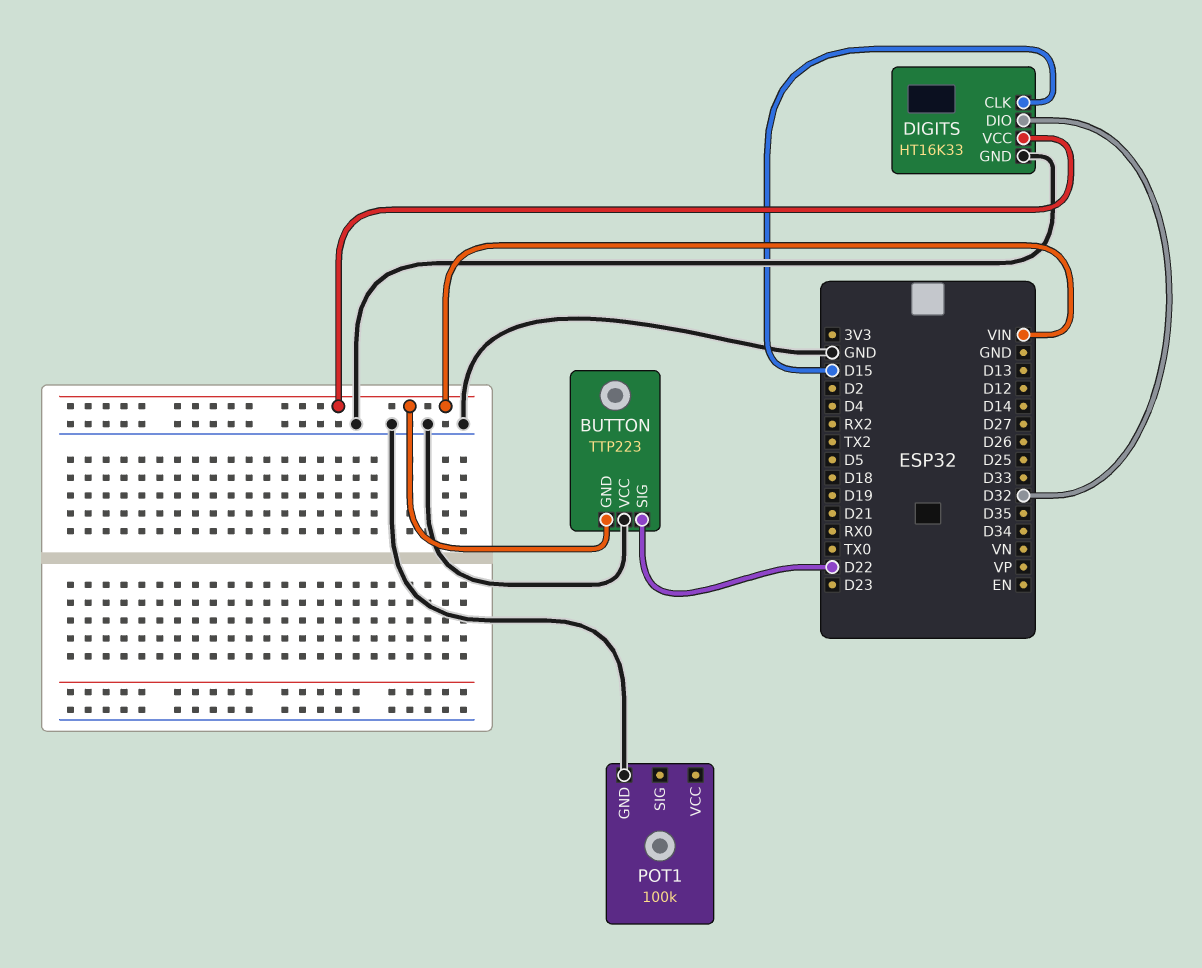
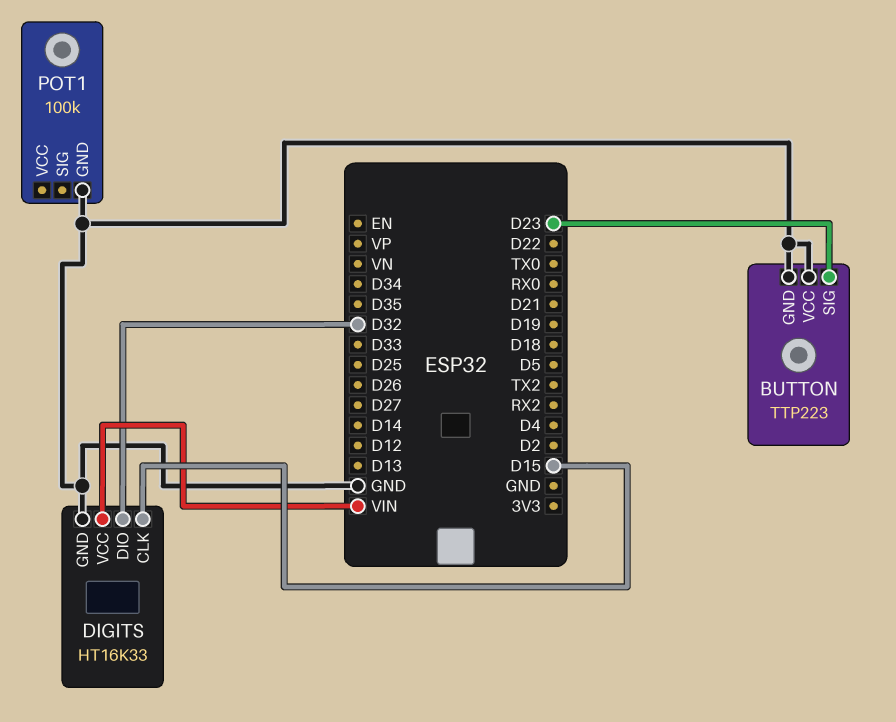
BUTTON pin GND: VIN -> GND
BUTTON pin SIG: D22 -> D23

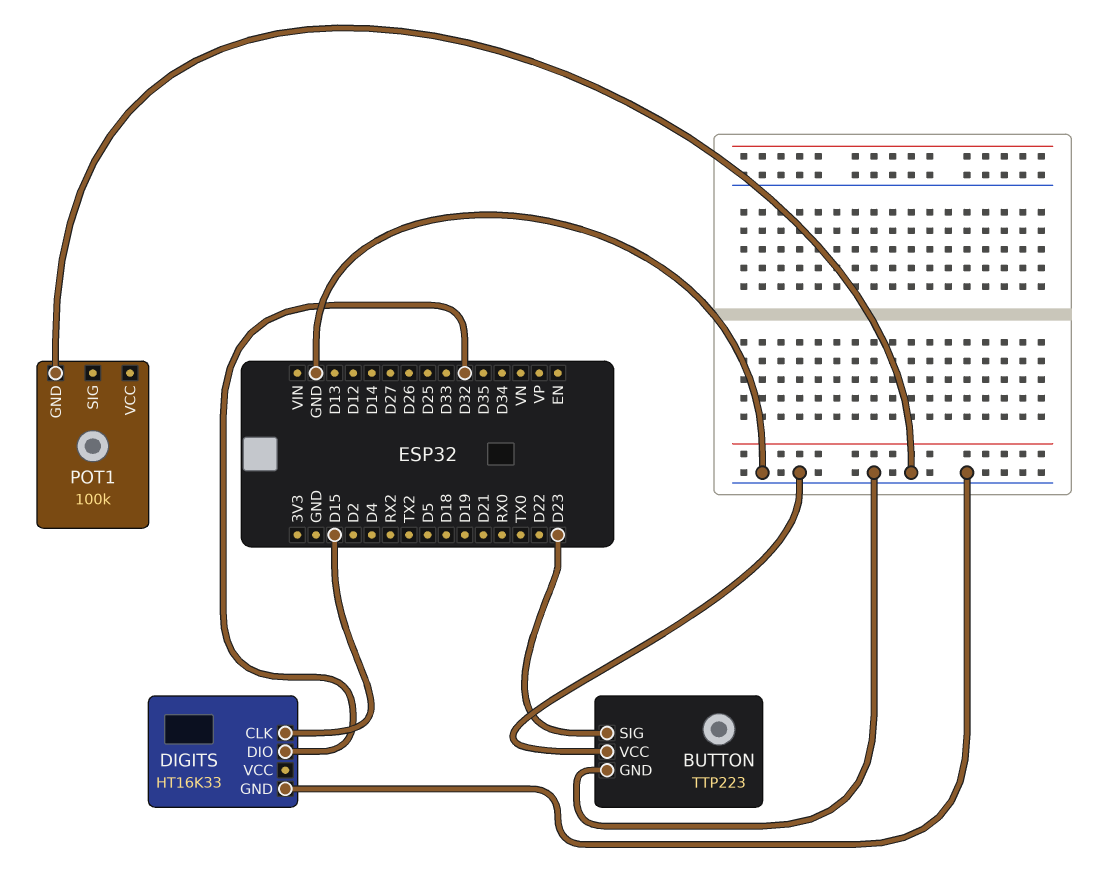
DIGITS pin VCC: VIN -> none

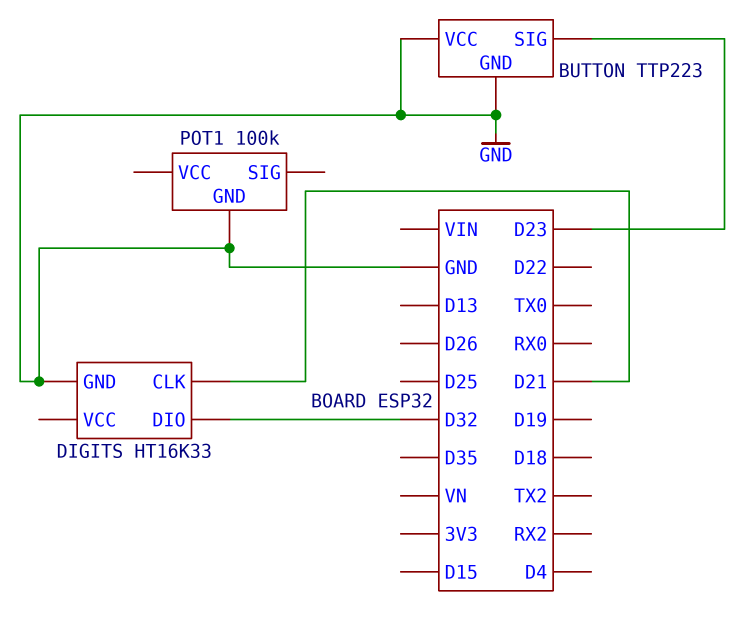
DIGITS pin CLK: D15 -> D21

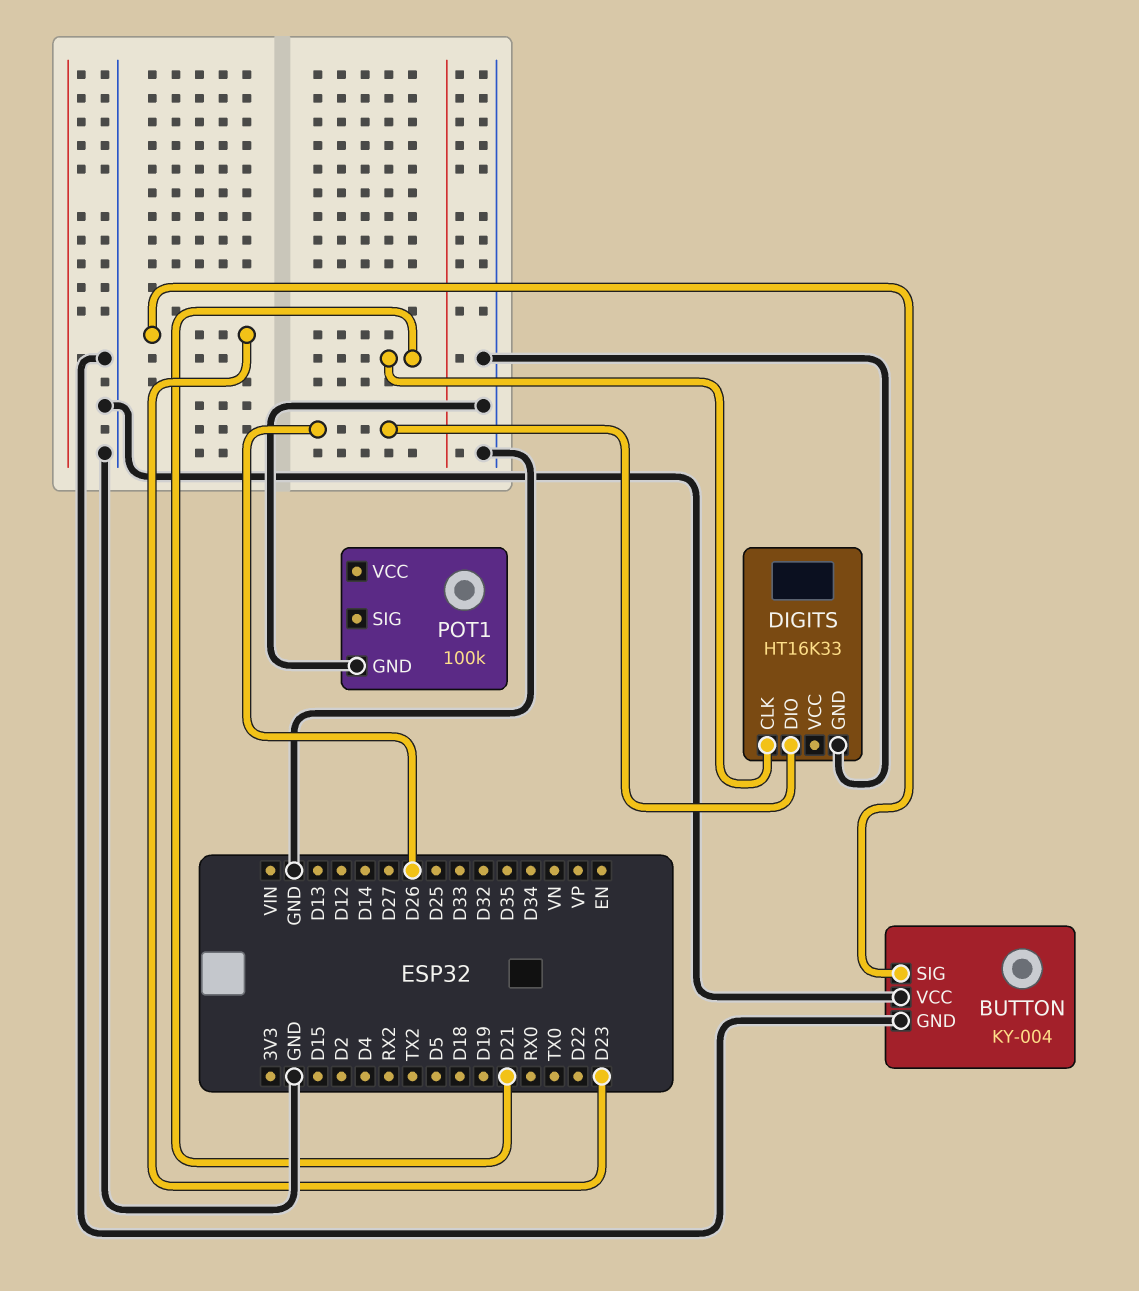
BUTTON: TTP223 -> KY-004
DIGITS pin DIO: D32 -> D26

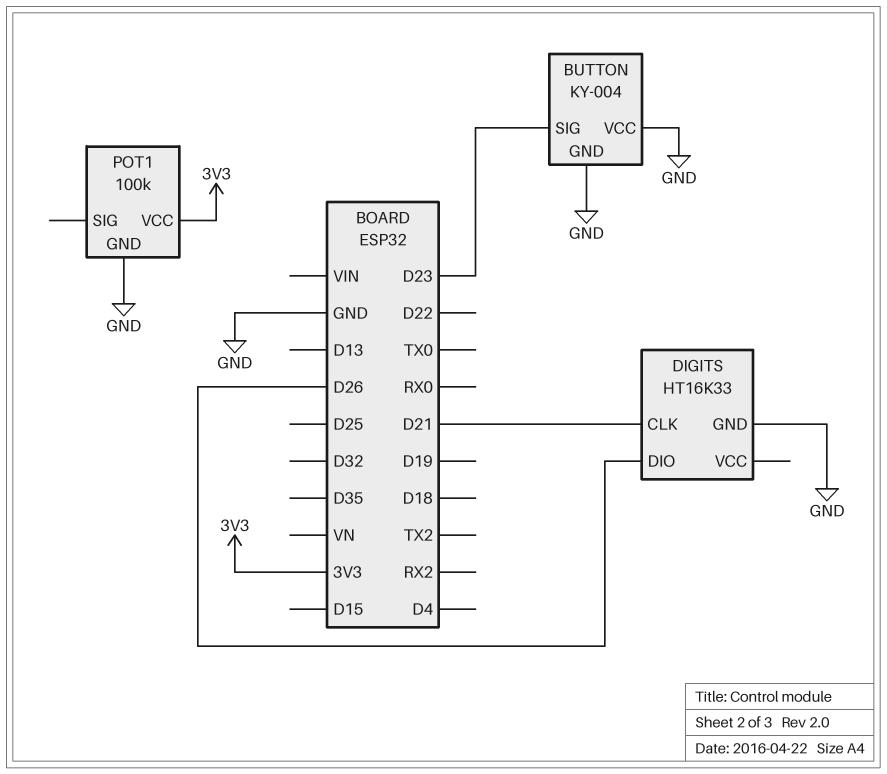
POT1 pin VCC: none -> 3V3

